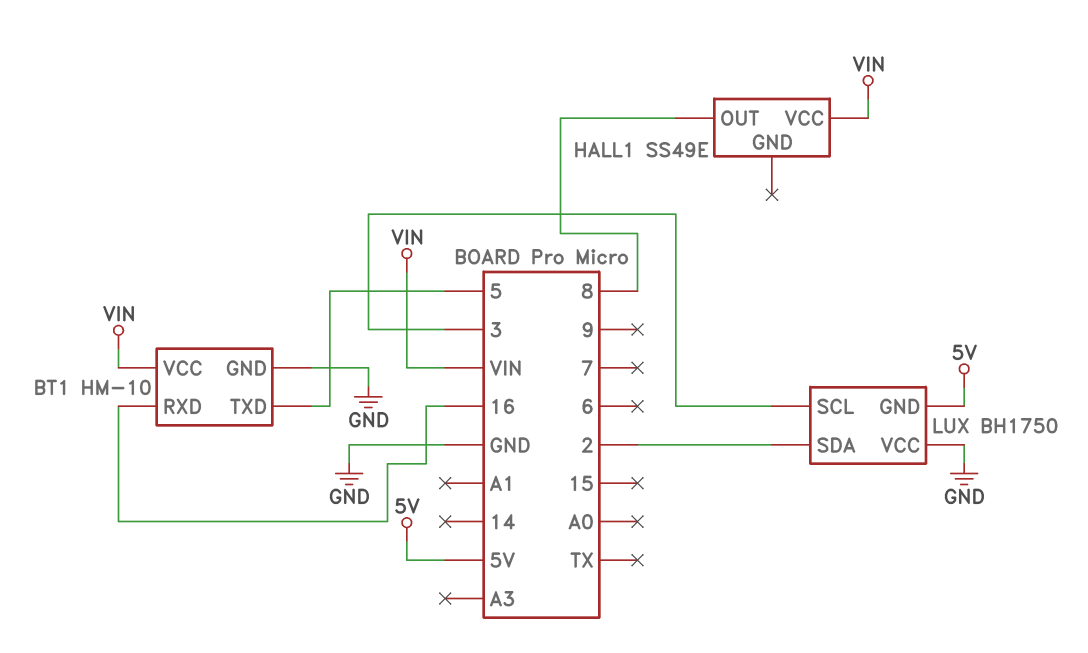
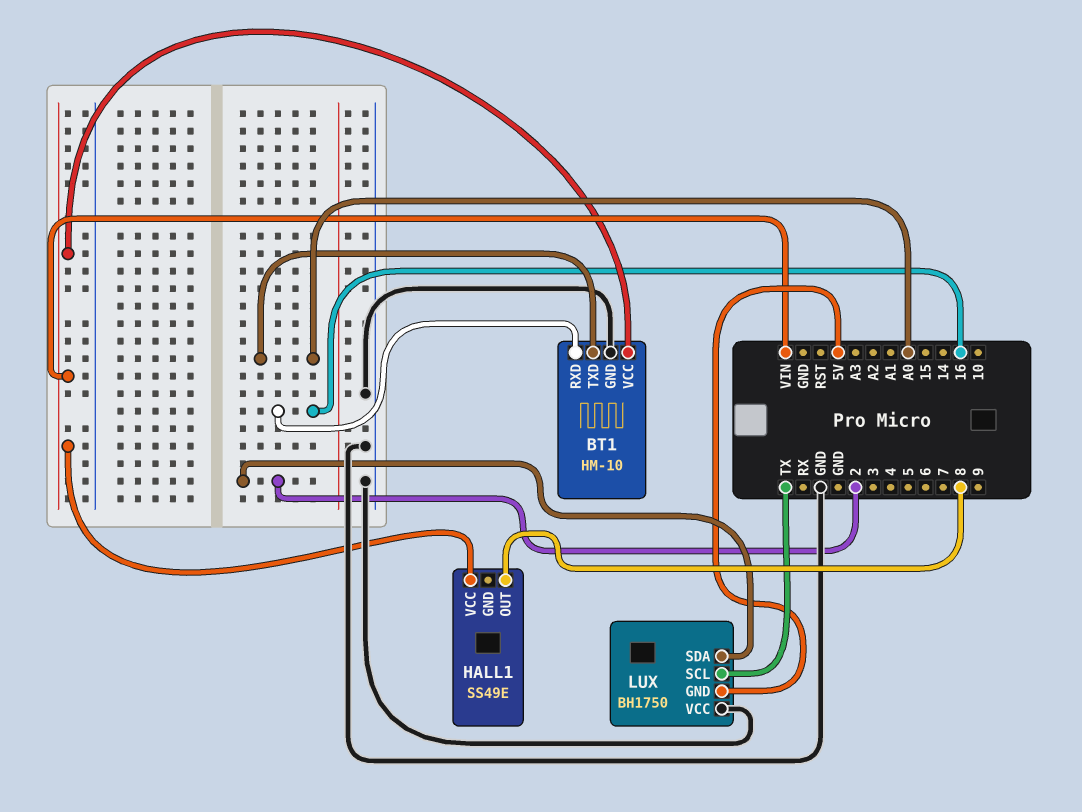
BT1 pin TXD: 5 -> A0
LUX pin SCL: 3 -> TX

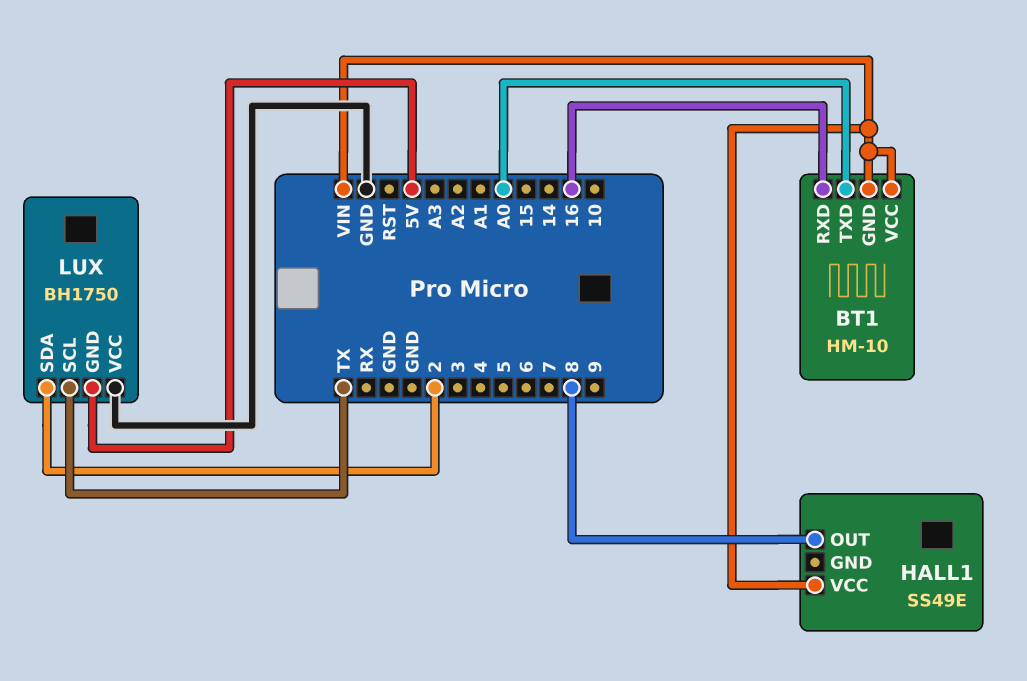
BT1 pin GND: GND -> VIN

